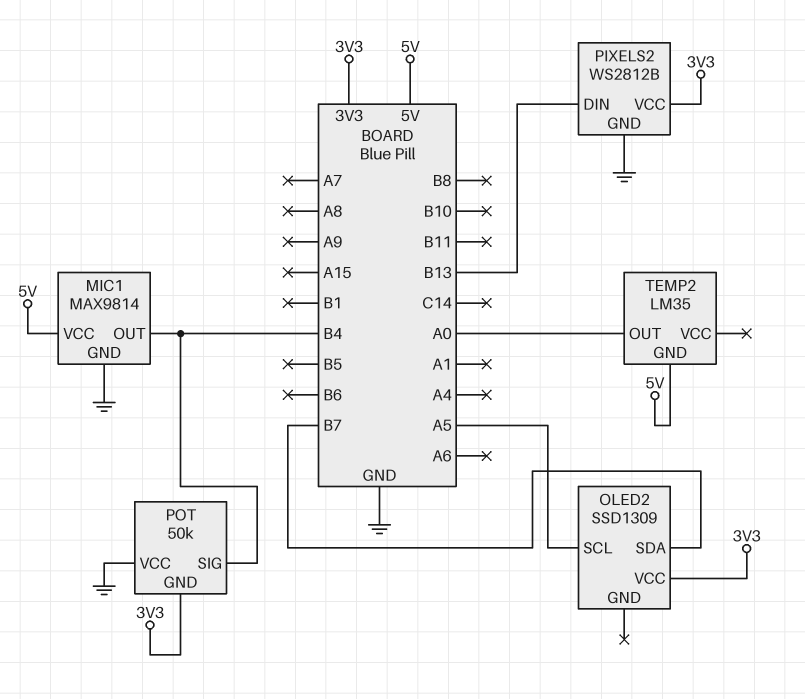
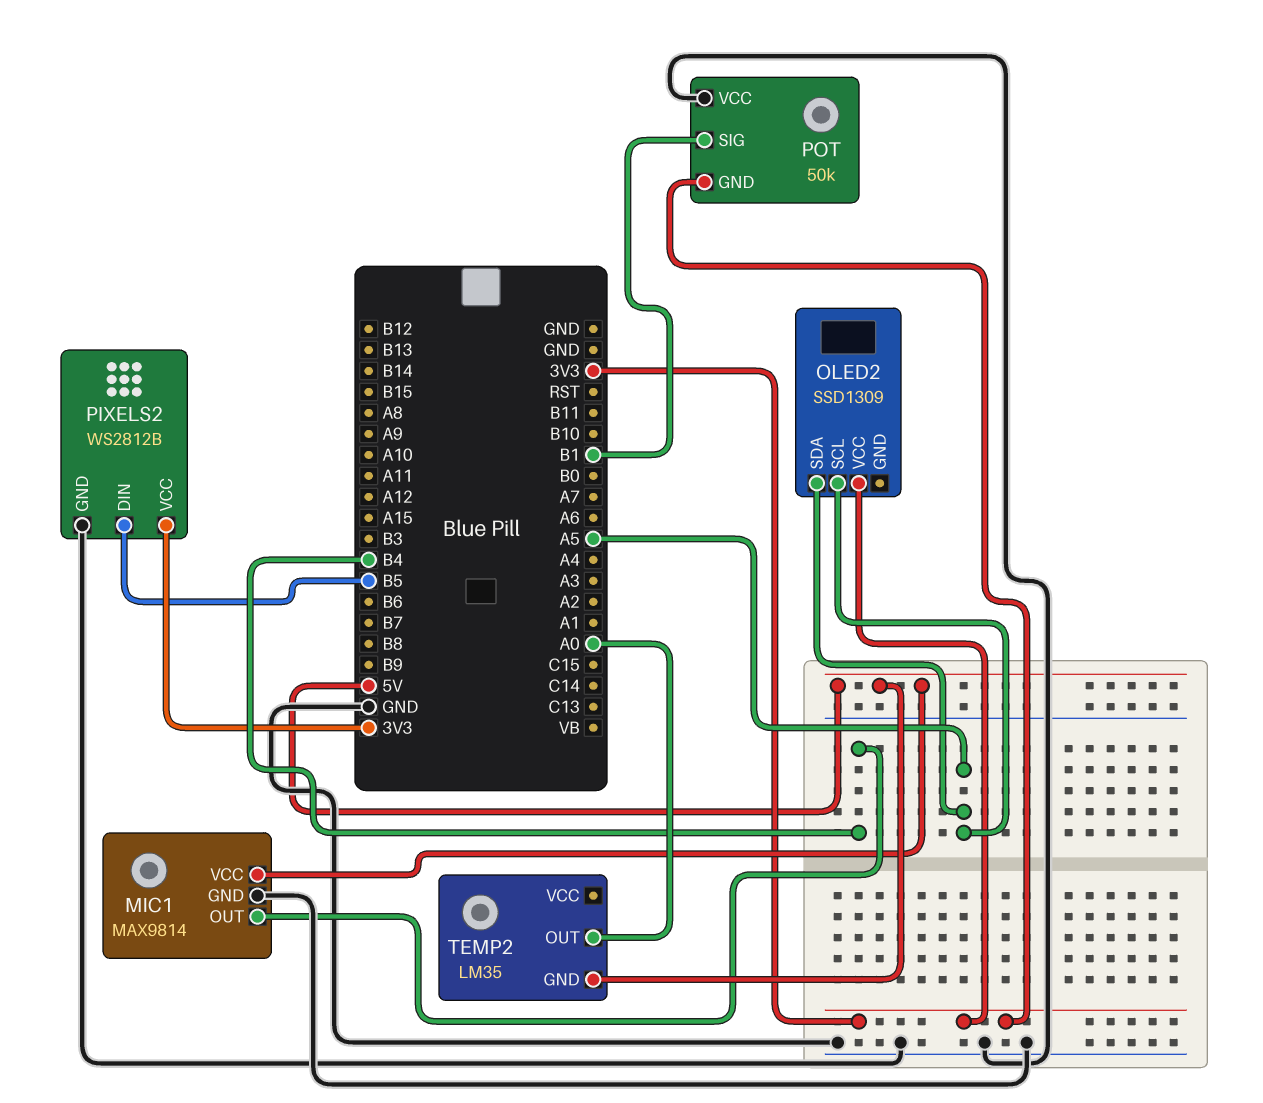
OLED2 pin SDA: B7 -> A5
PIXELS2 pin DIN: B13 -> B5
POT pin SIG: B4 -> B1

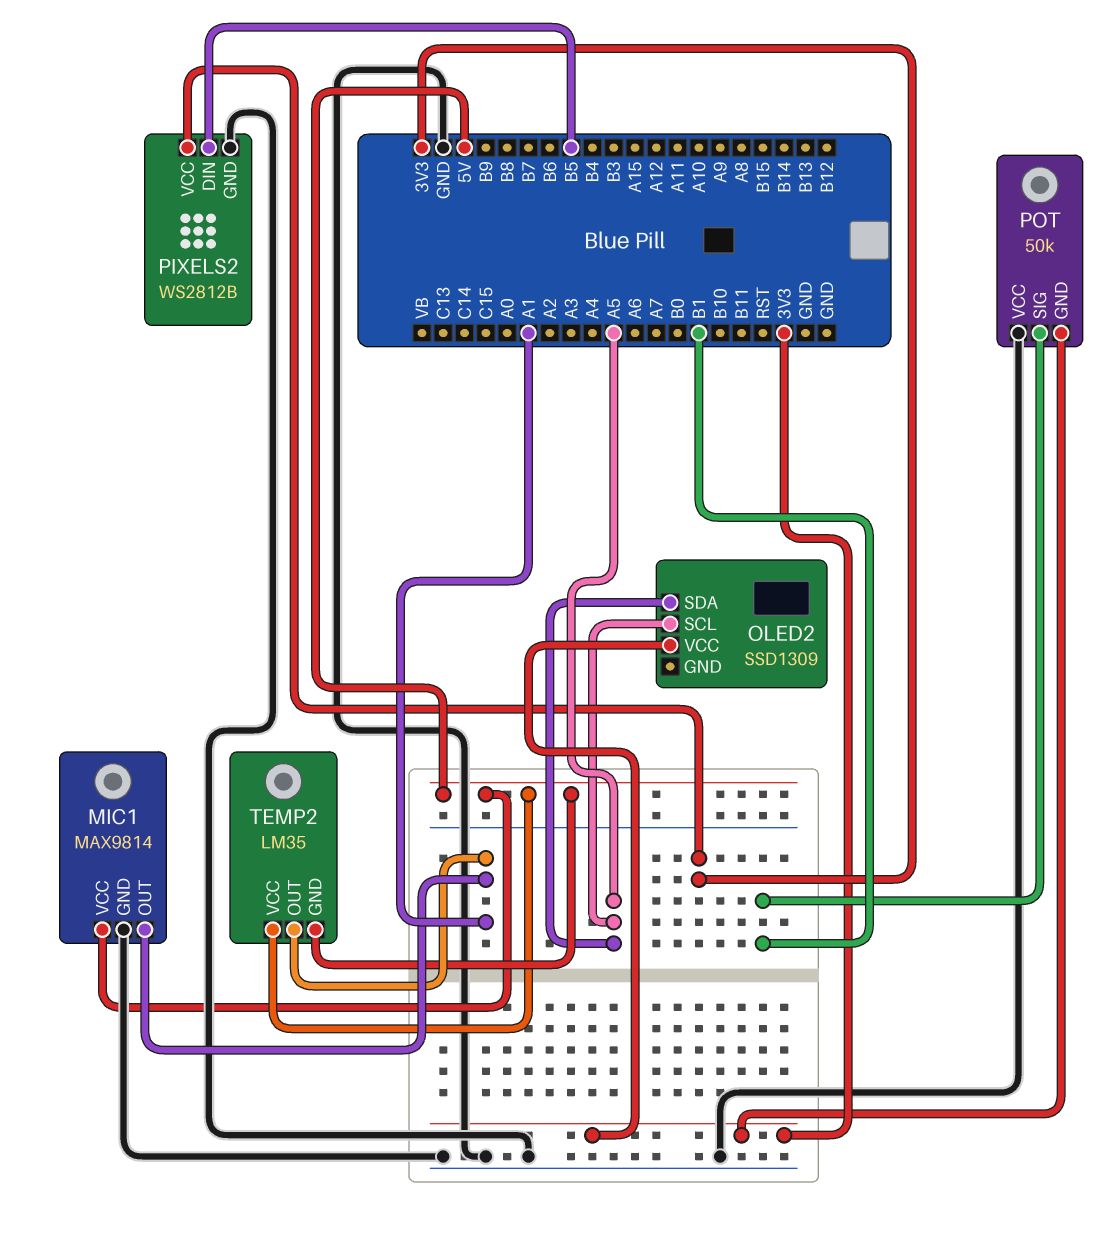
MIC1 pin OUT: B4 -> A1
TEMP2 pin OUT: A0 -> A1
TEMP2 pin VCC: none -> 5V

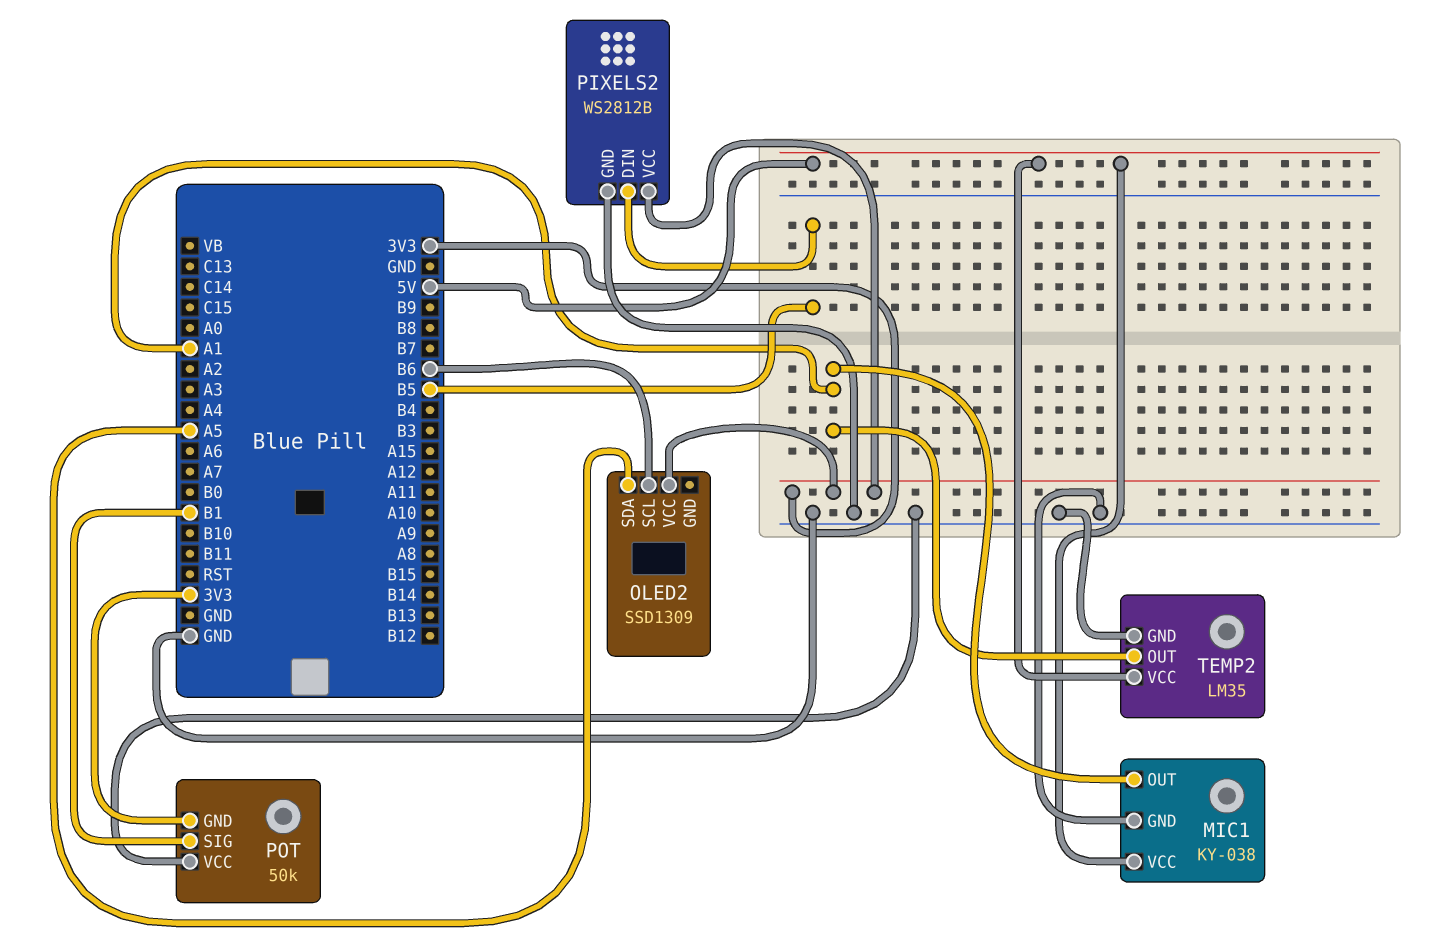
MIC1: MAX9814 -> KY-038
OLED2 pin SCL: A5 -> B6
TEMP2 pin GND: 5V -> GND

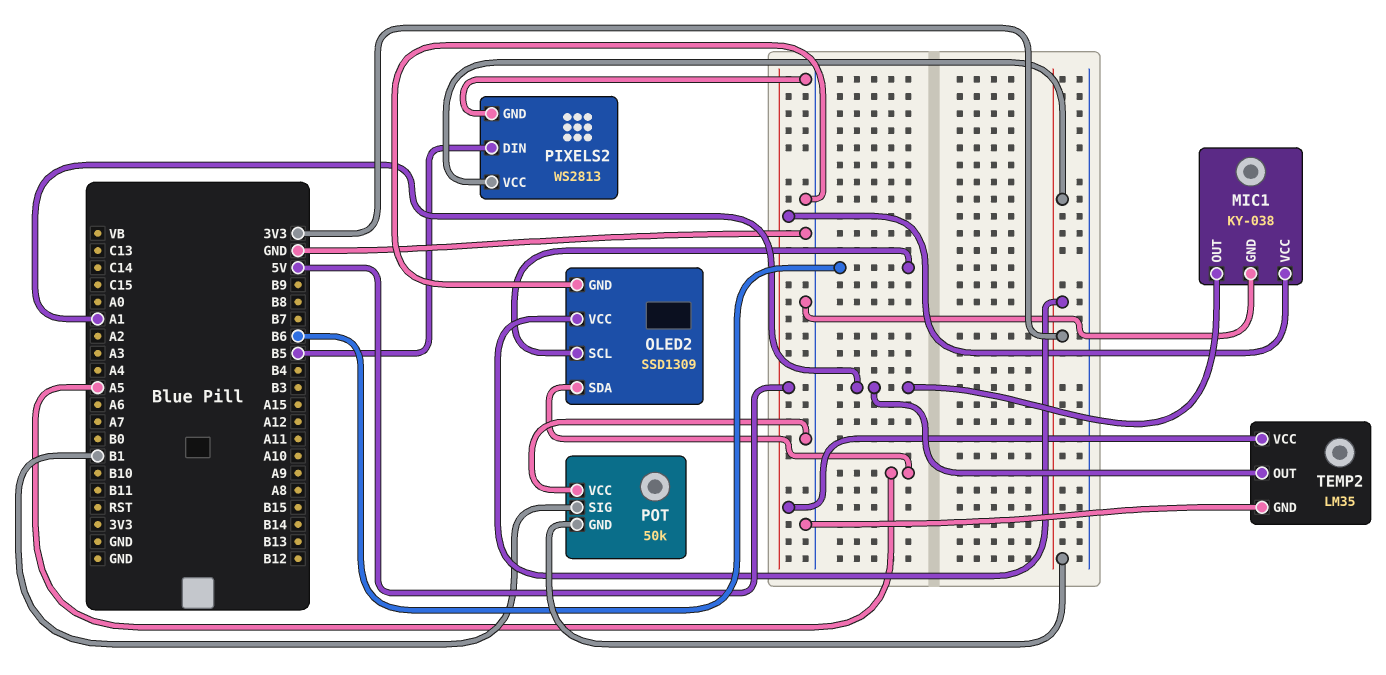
OLED2 pin GND: none -> GND
PIXELS2: WS2812B -> WS2813

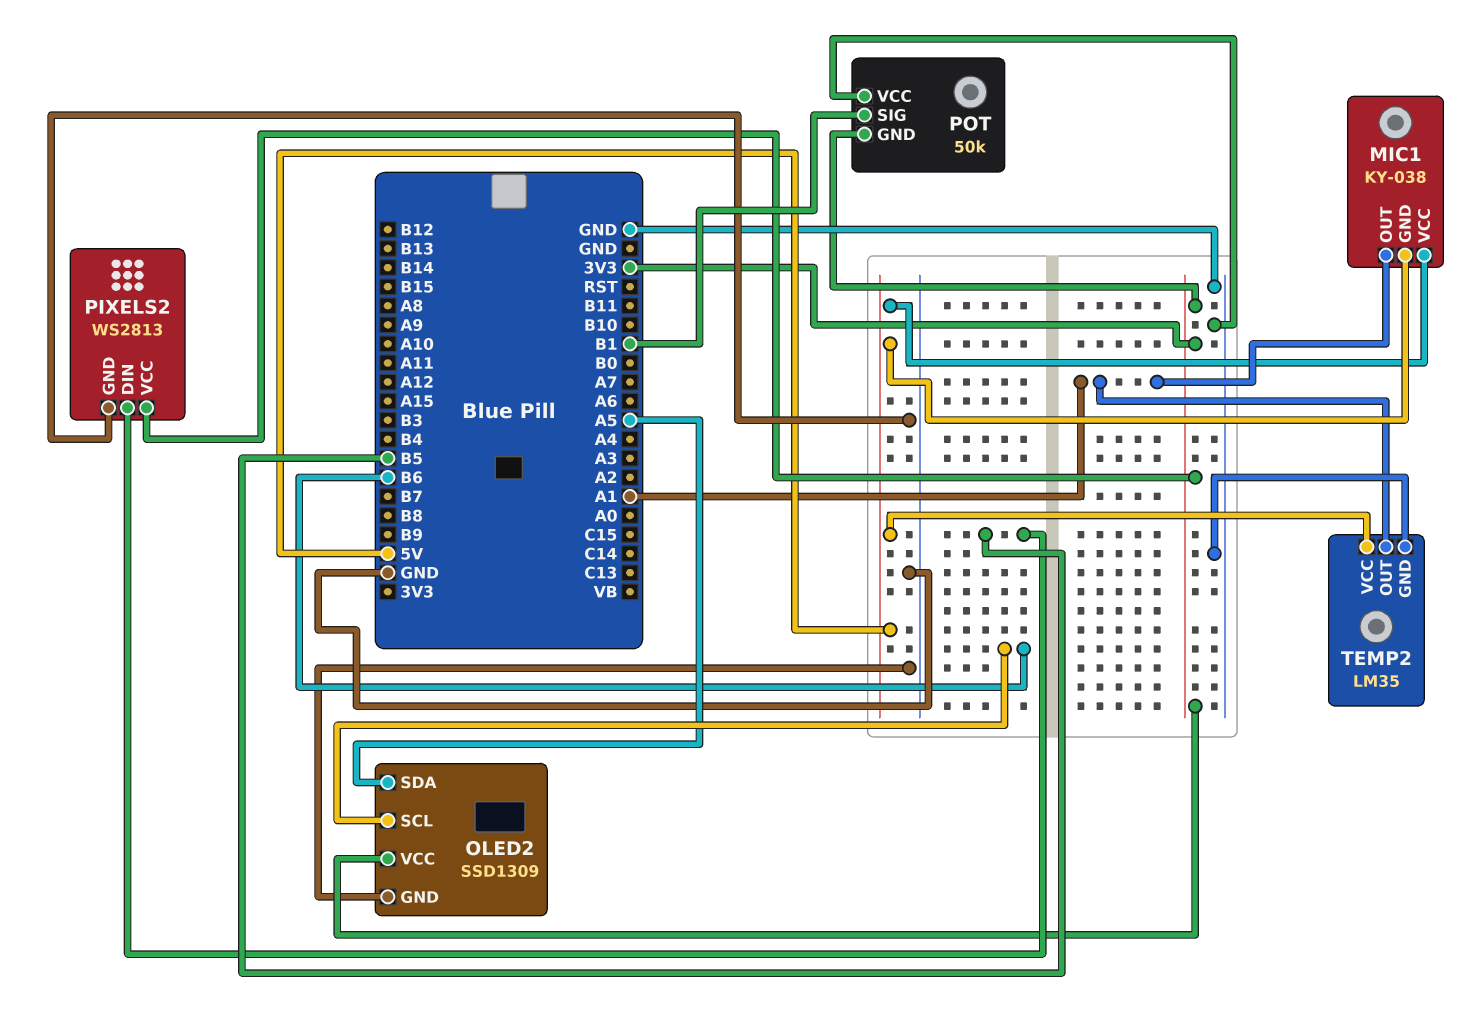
MIC1 pin GND: GND -> 5V

